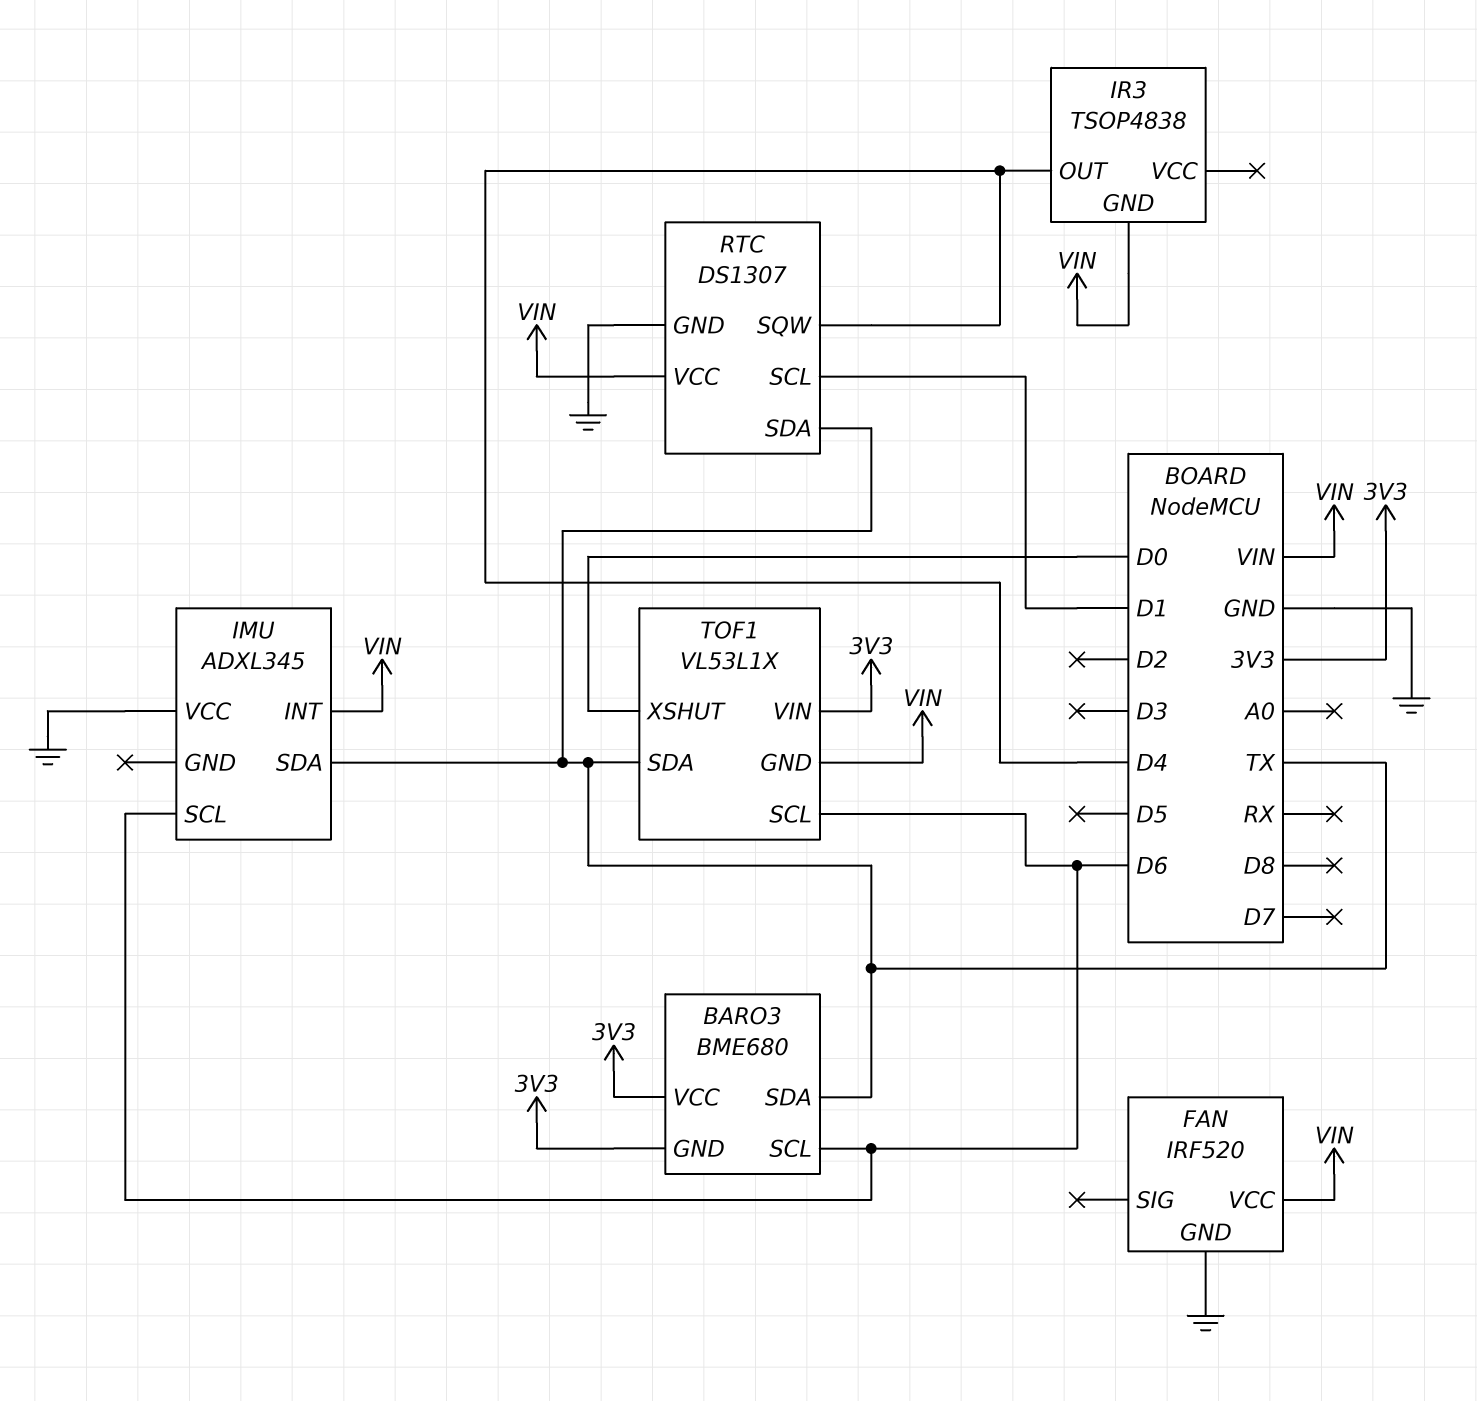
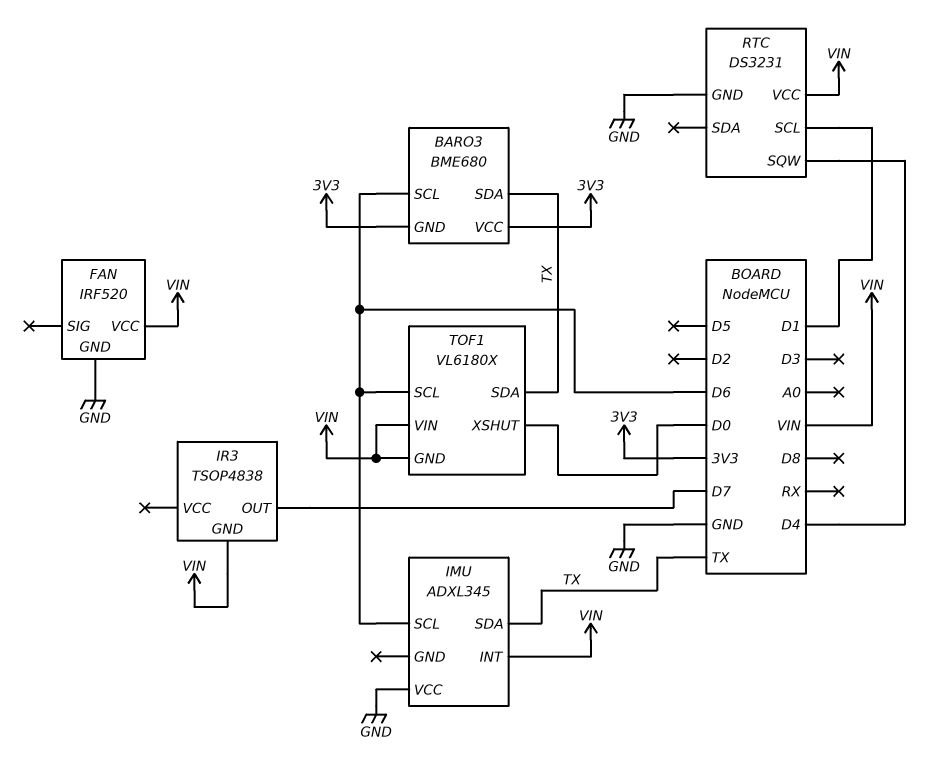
IR3 pin OUT: D4 -> D7
RTC: DS1307 -> DS3231
RTC pin SDA: TX -> none
TOF1: VL53L1X -> VL6180X
TOF1 pin VIN: 3V3 -> VIN

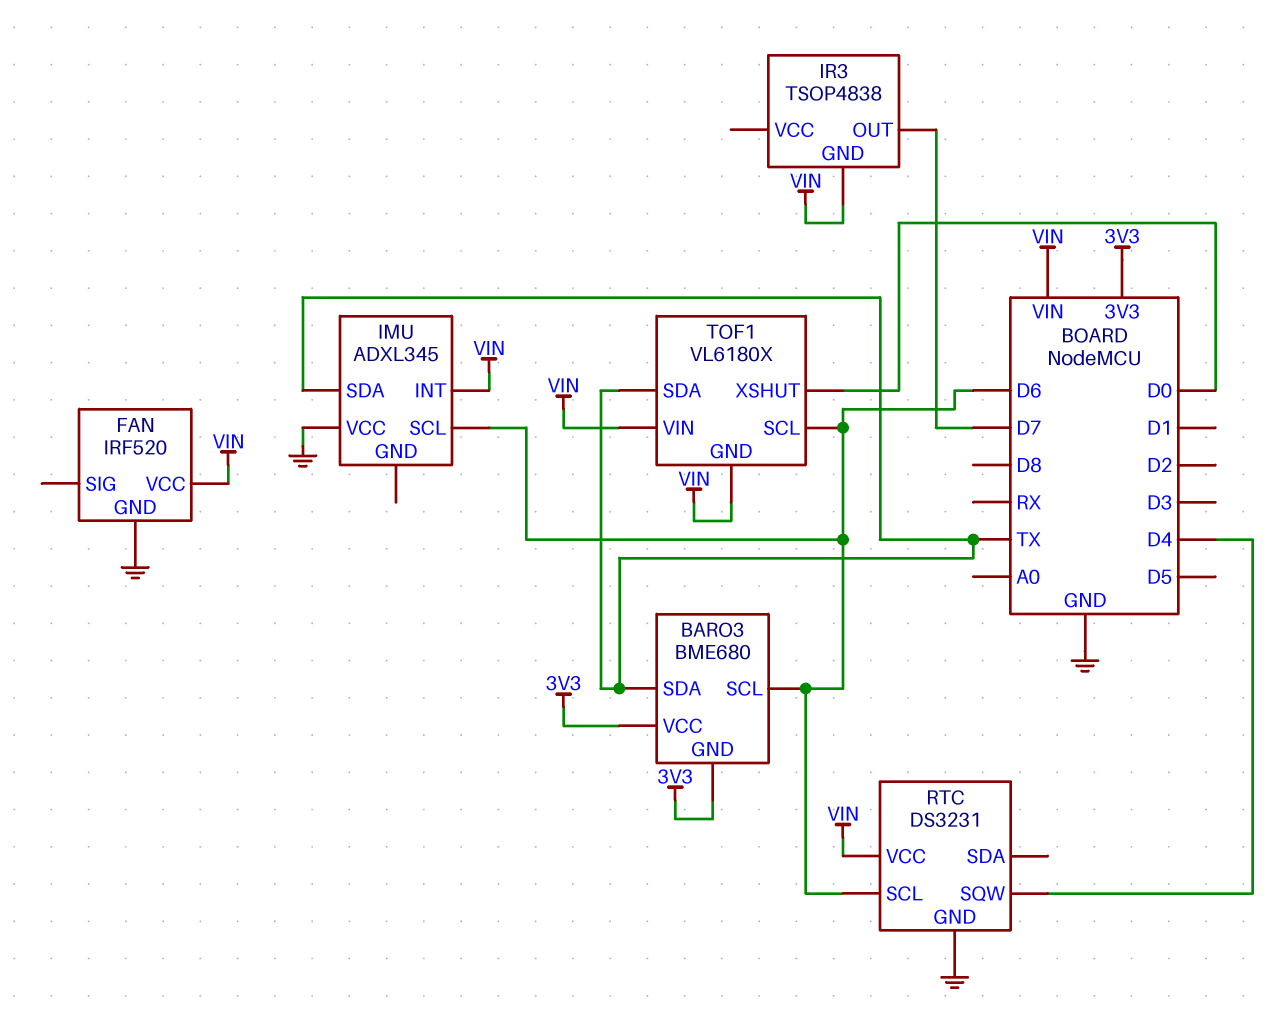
RTC pin SCL: D1 -> D6

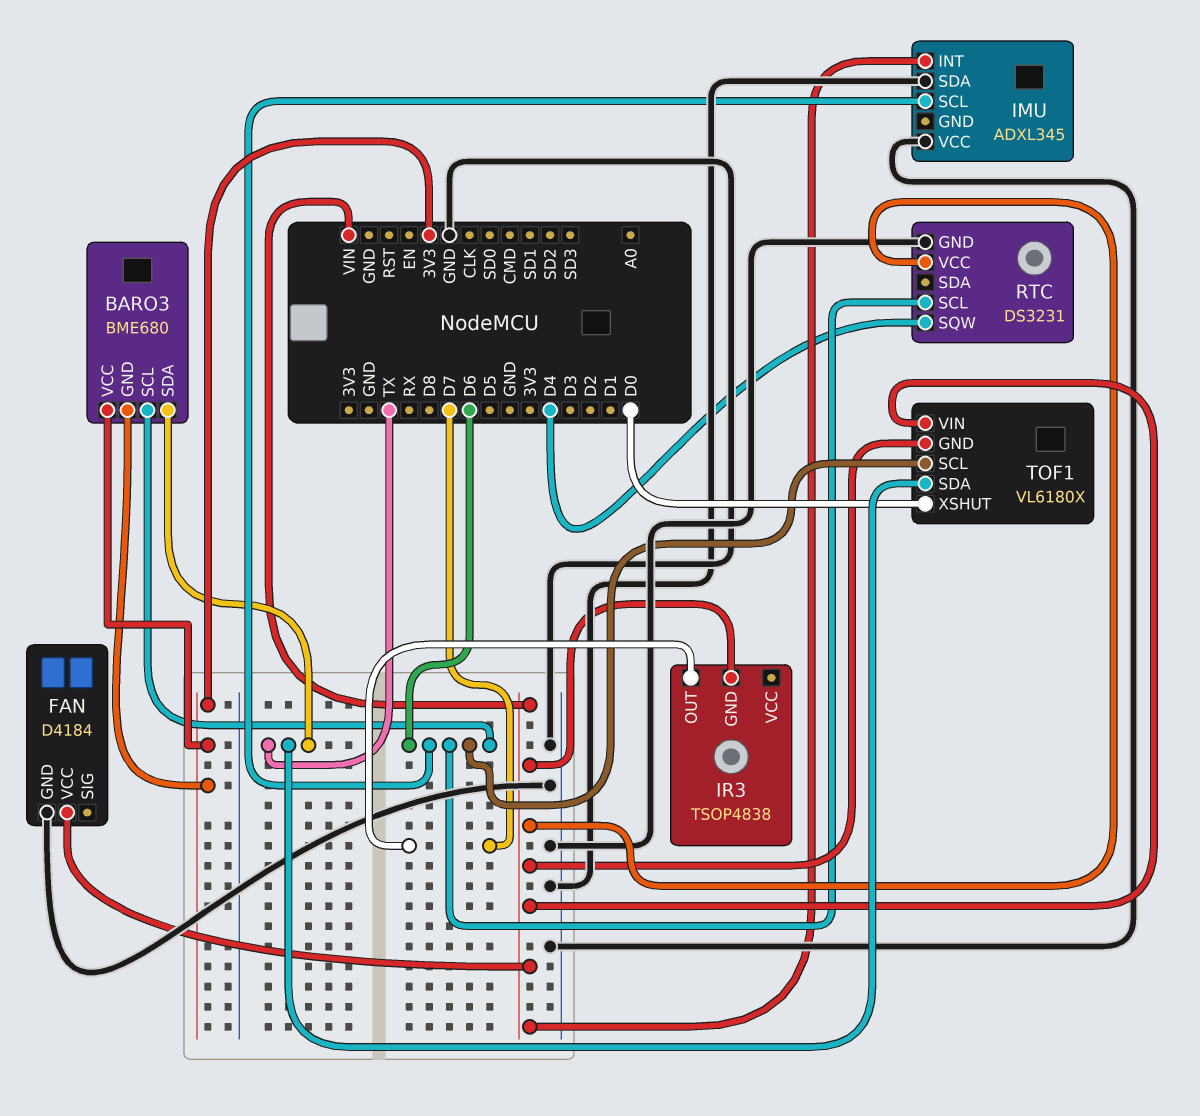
FAN: IRF520 -> D4184
IMU pin SDA: TX -> GND

